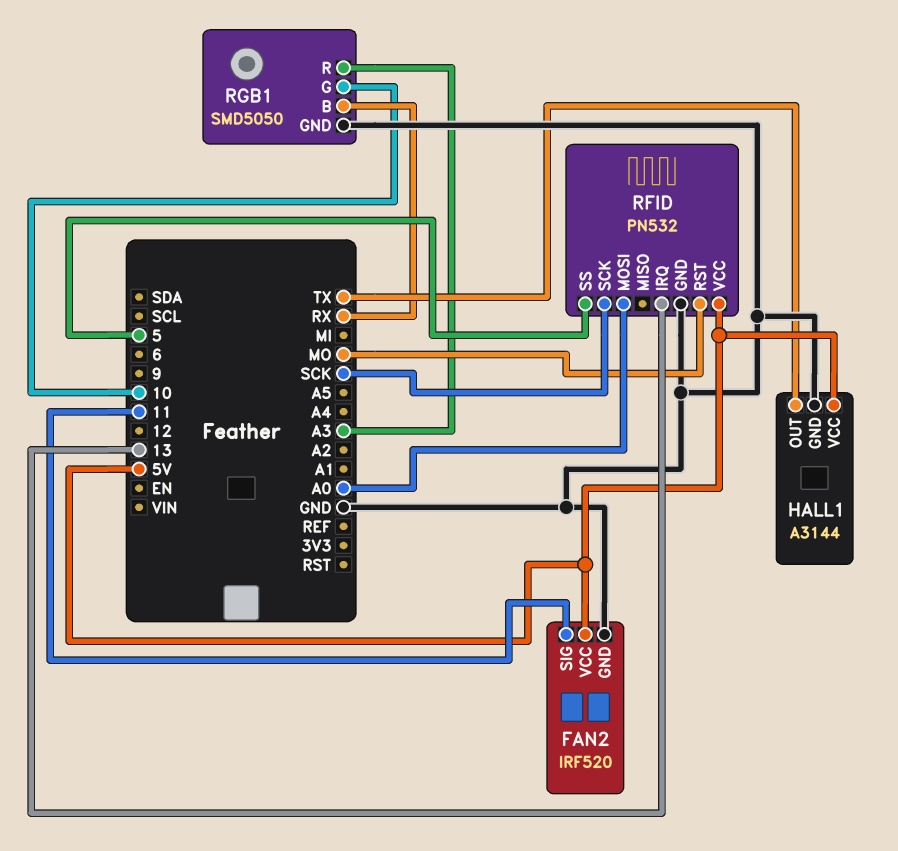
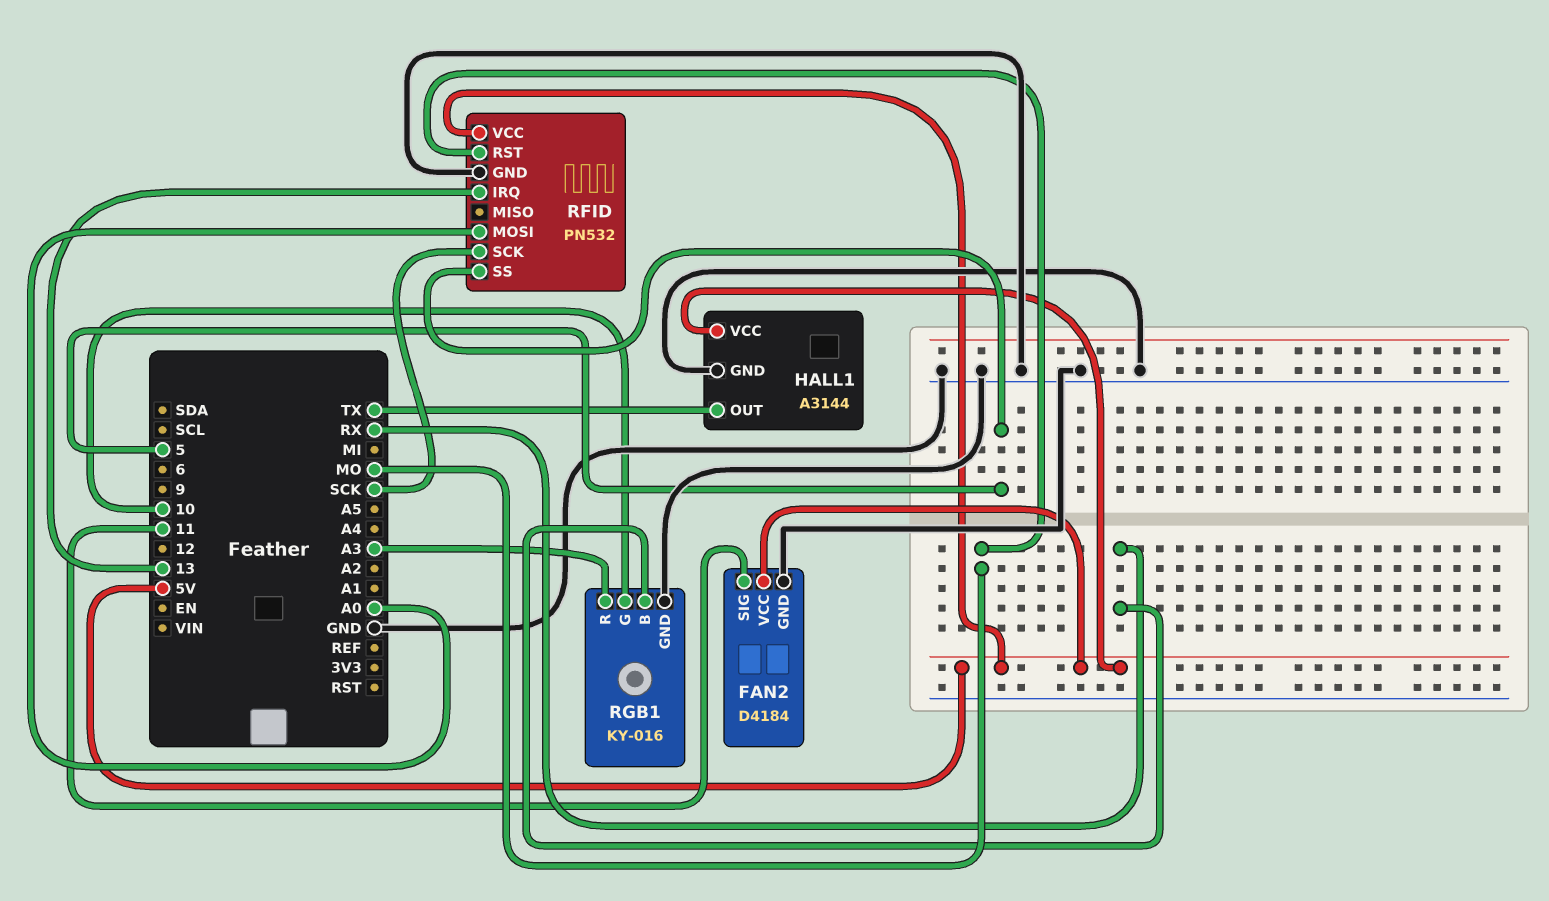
FAN2: IRF520 -> D4184
RGB1: SMD5050 -> KY-016

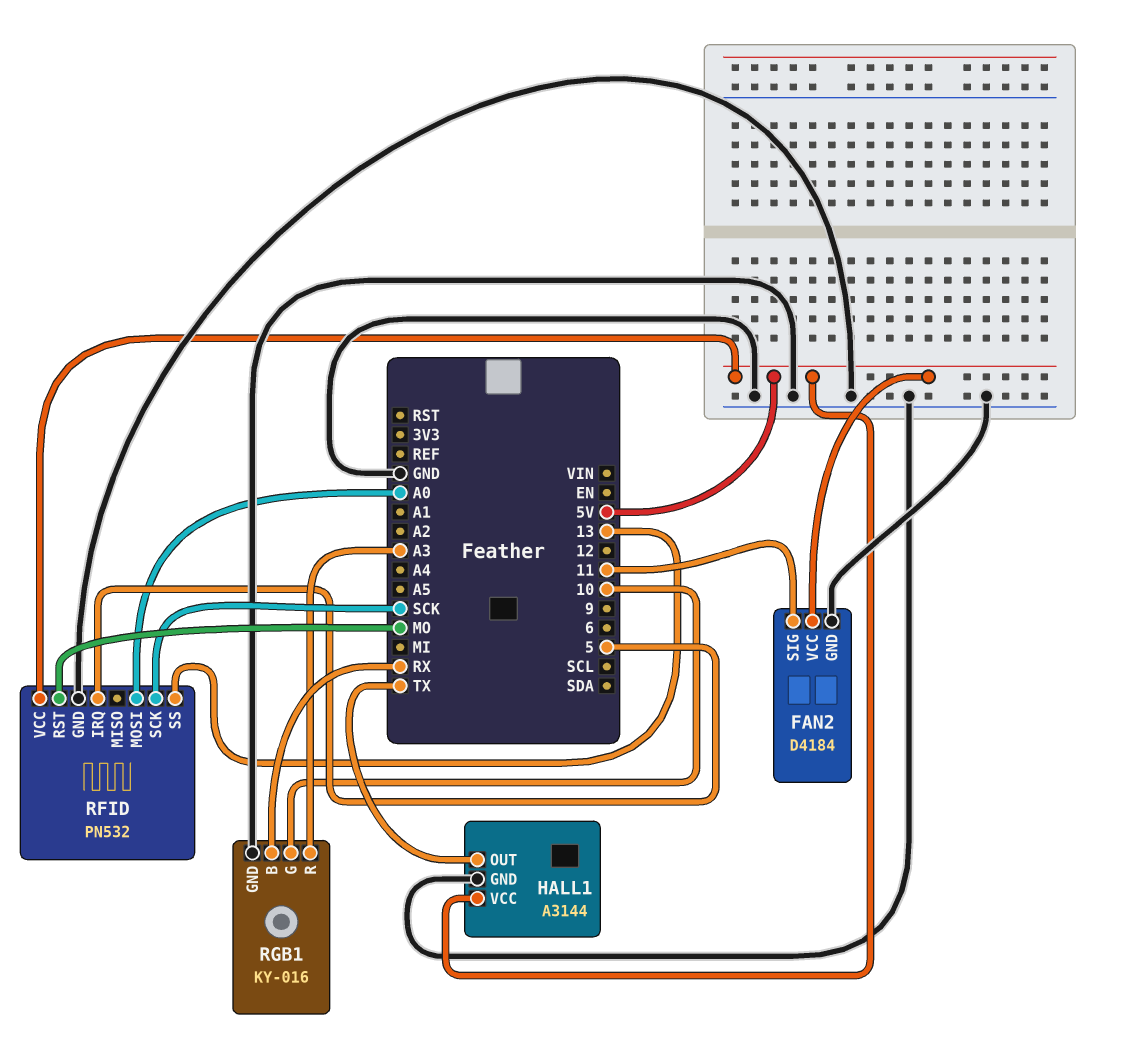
RFID pin IRQ: 13 -> 5
RFID pin SS: 5 -> 13

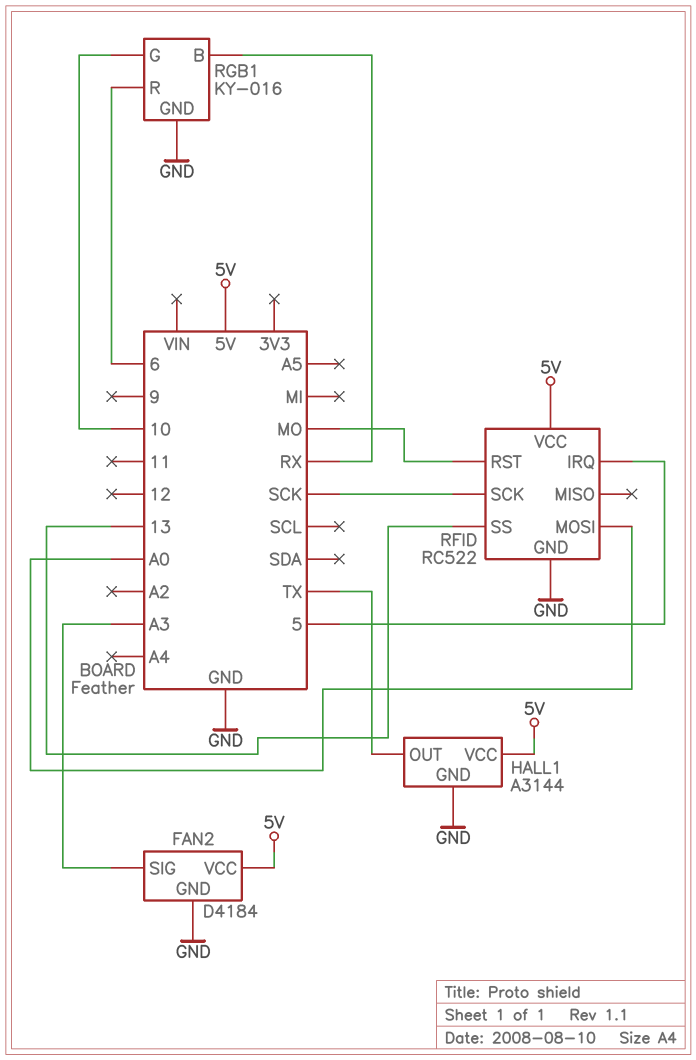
FAN2 pin SIG: 11 -> A3
RFID: PN532 -> RC522
RGB1 pin R: A3 -> 6

